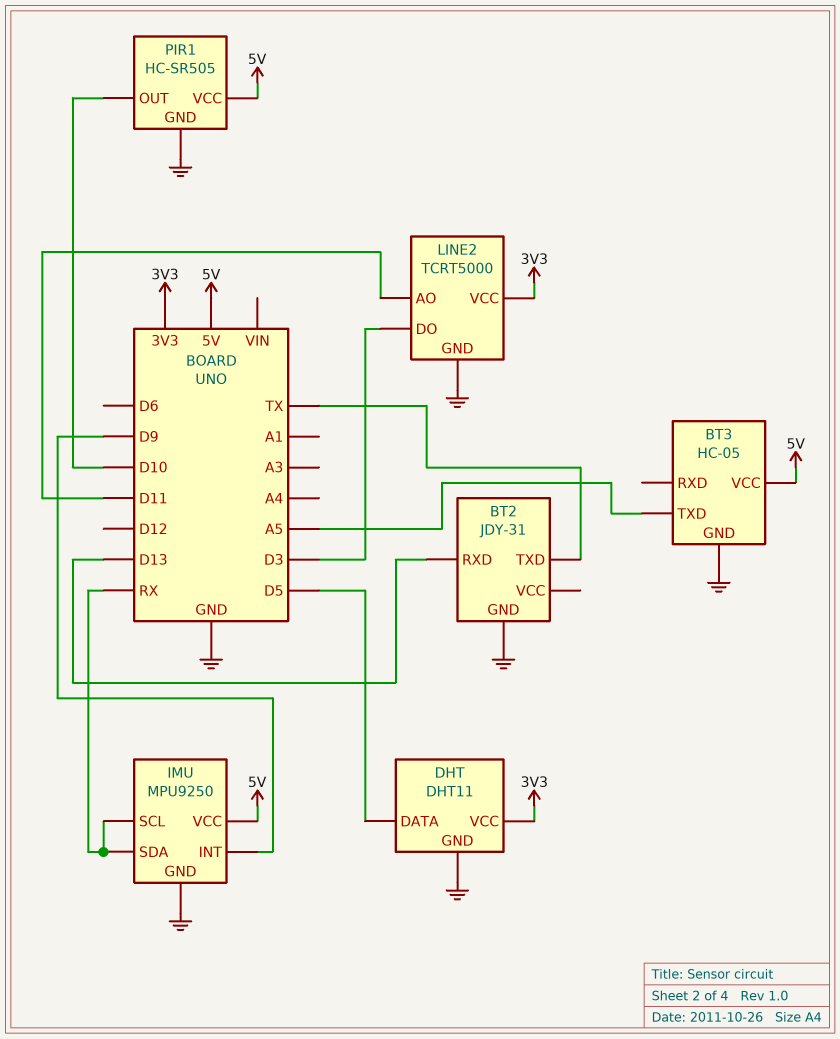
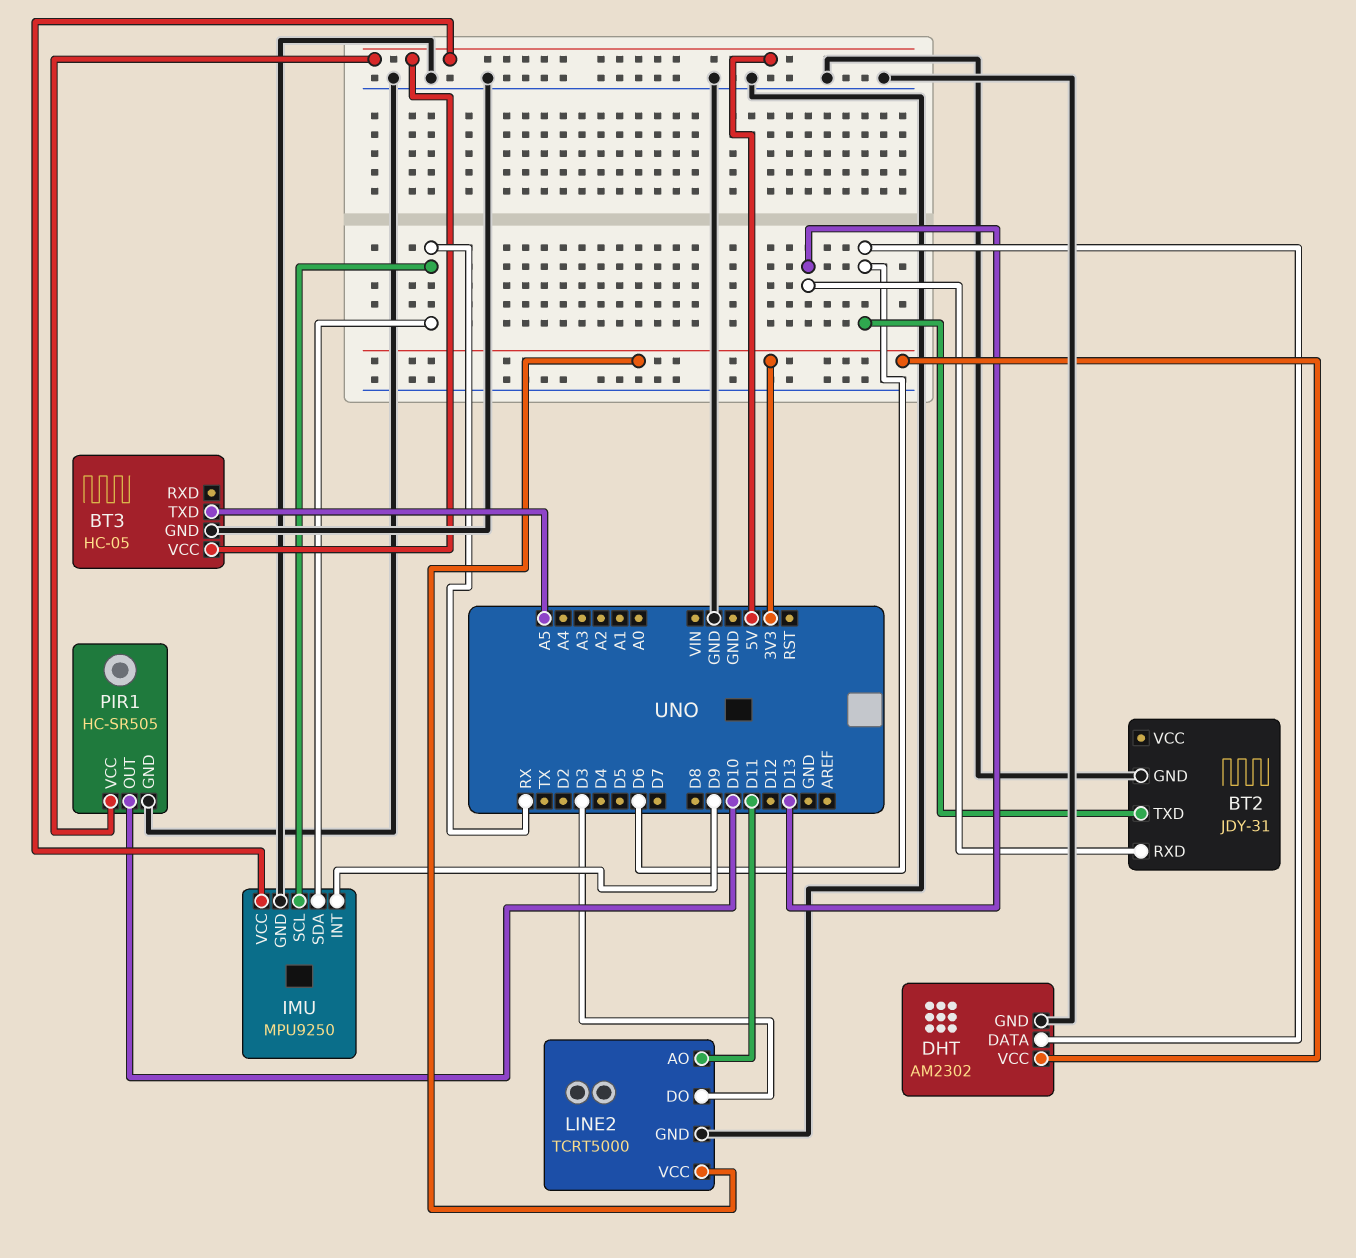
BT2 pin TXD: TX -> D6
DHT: DHT11 -> AM2302
DHT pin DATA: D5 -> D6

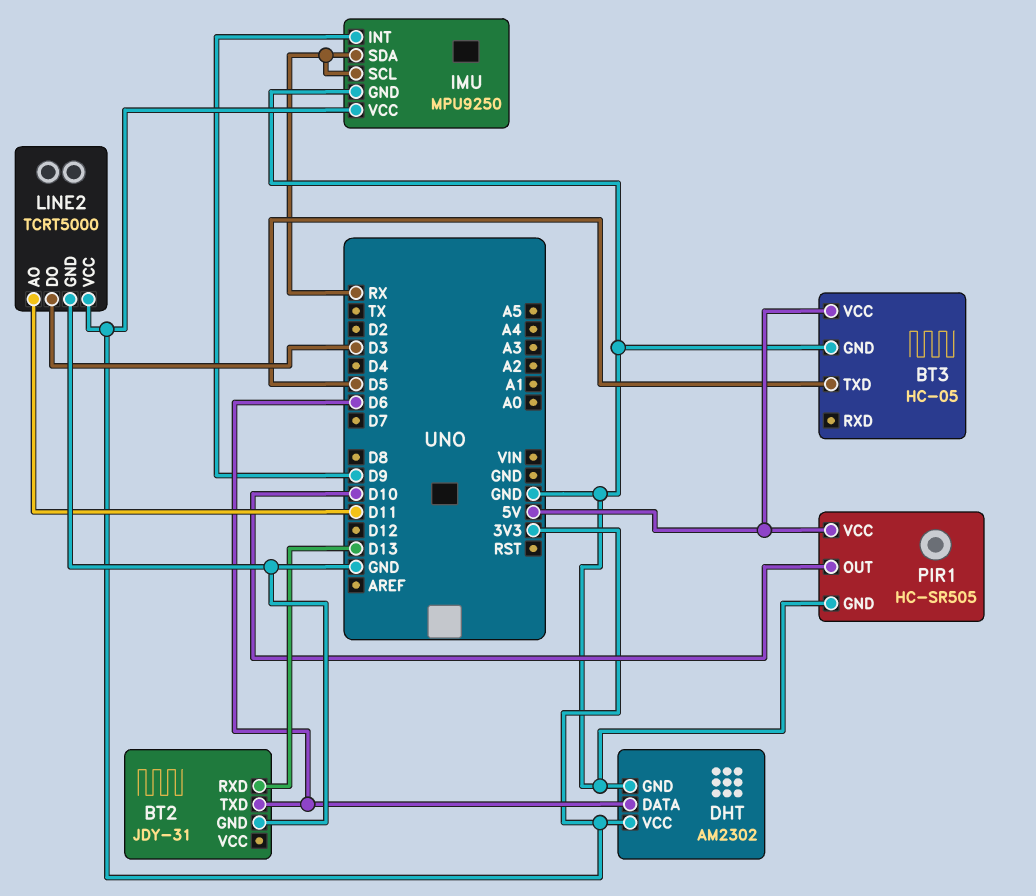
BT3 pin TXD: A5 -> D5
IMU pin VCC: 5V -> 3V3

